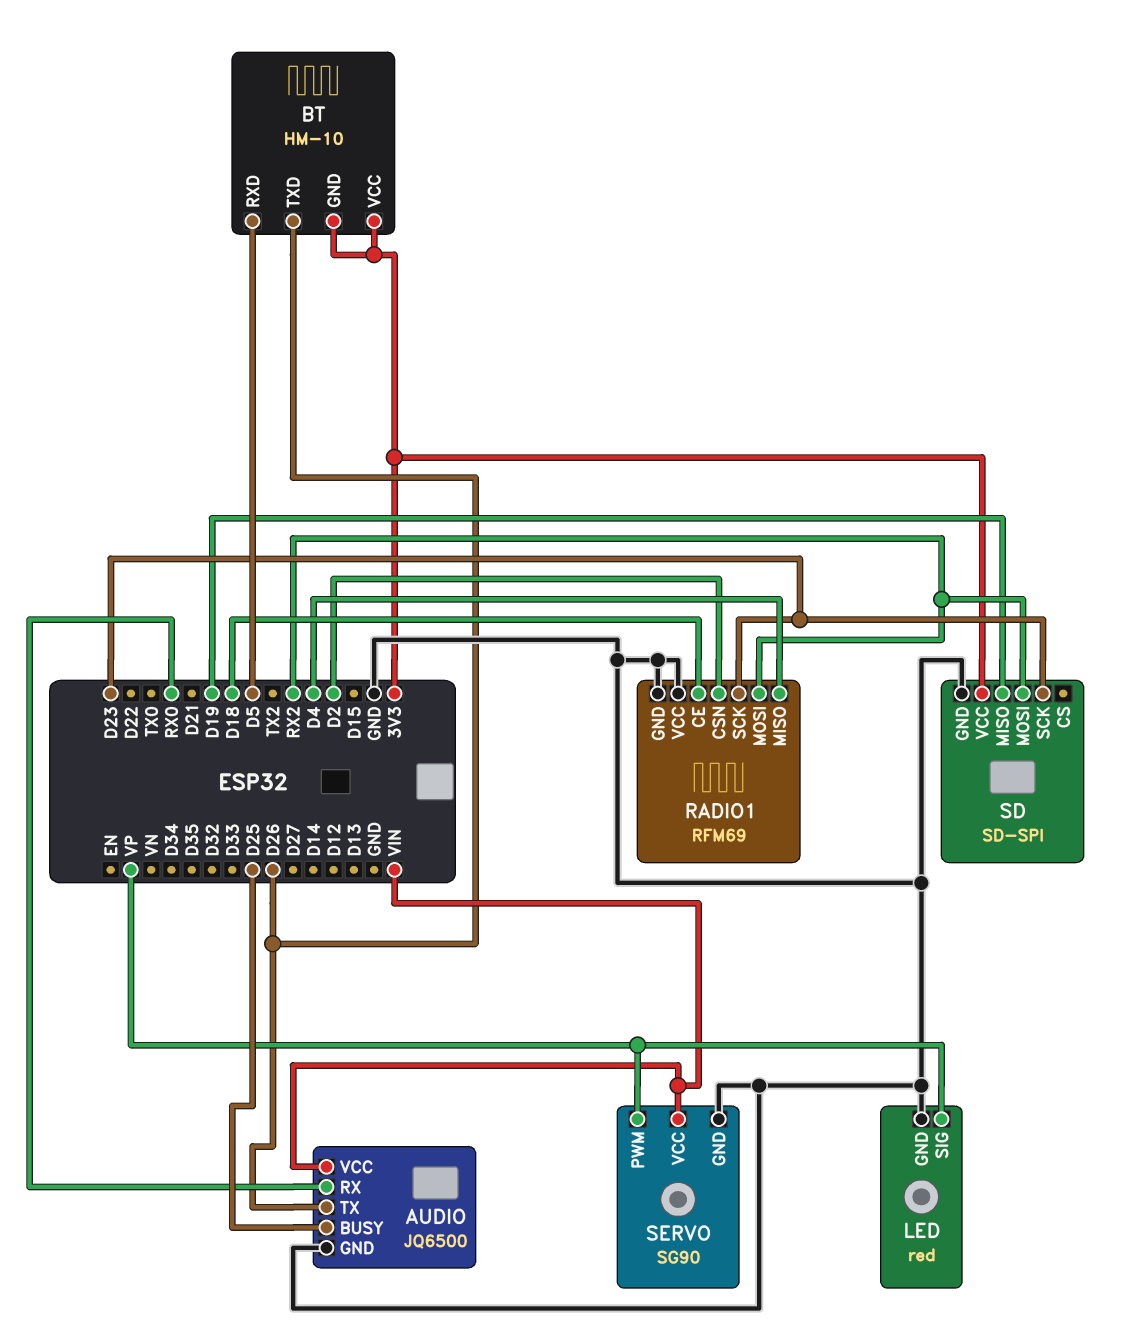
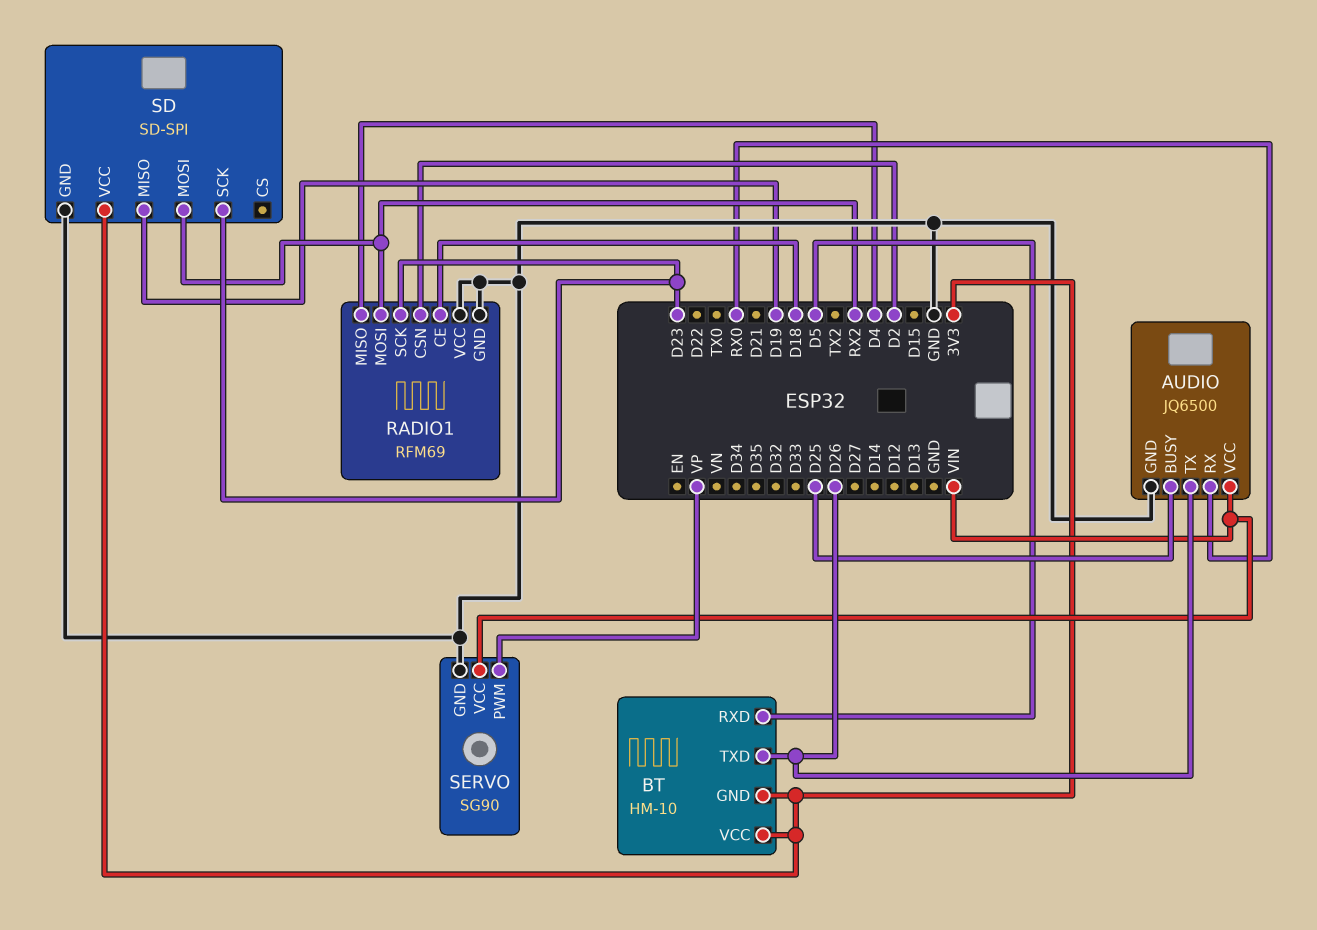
LED: red -> none
LED pin GND: GND -> none
LED pin SIG: VP -> none

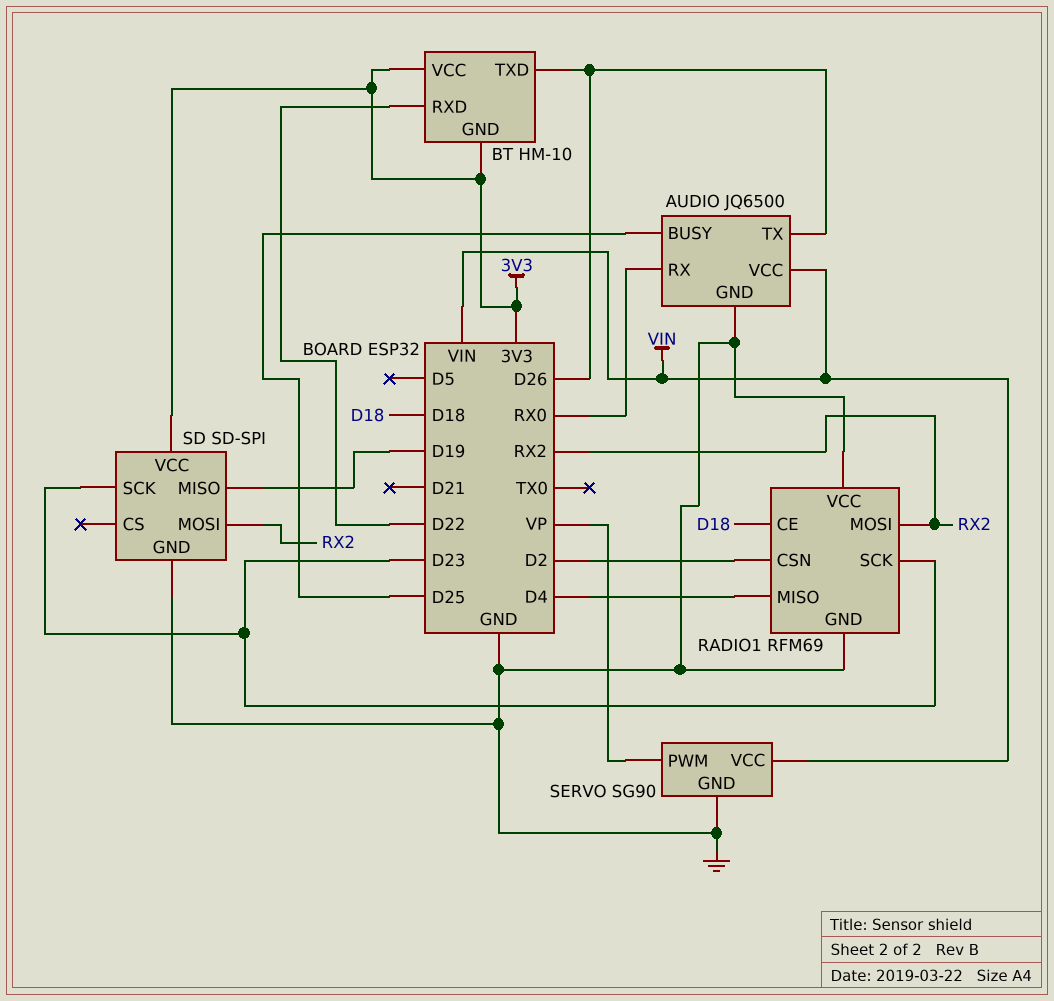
BT pin RXD: D5 -> D22

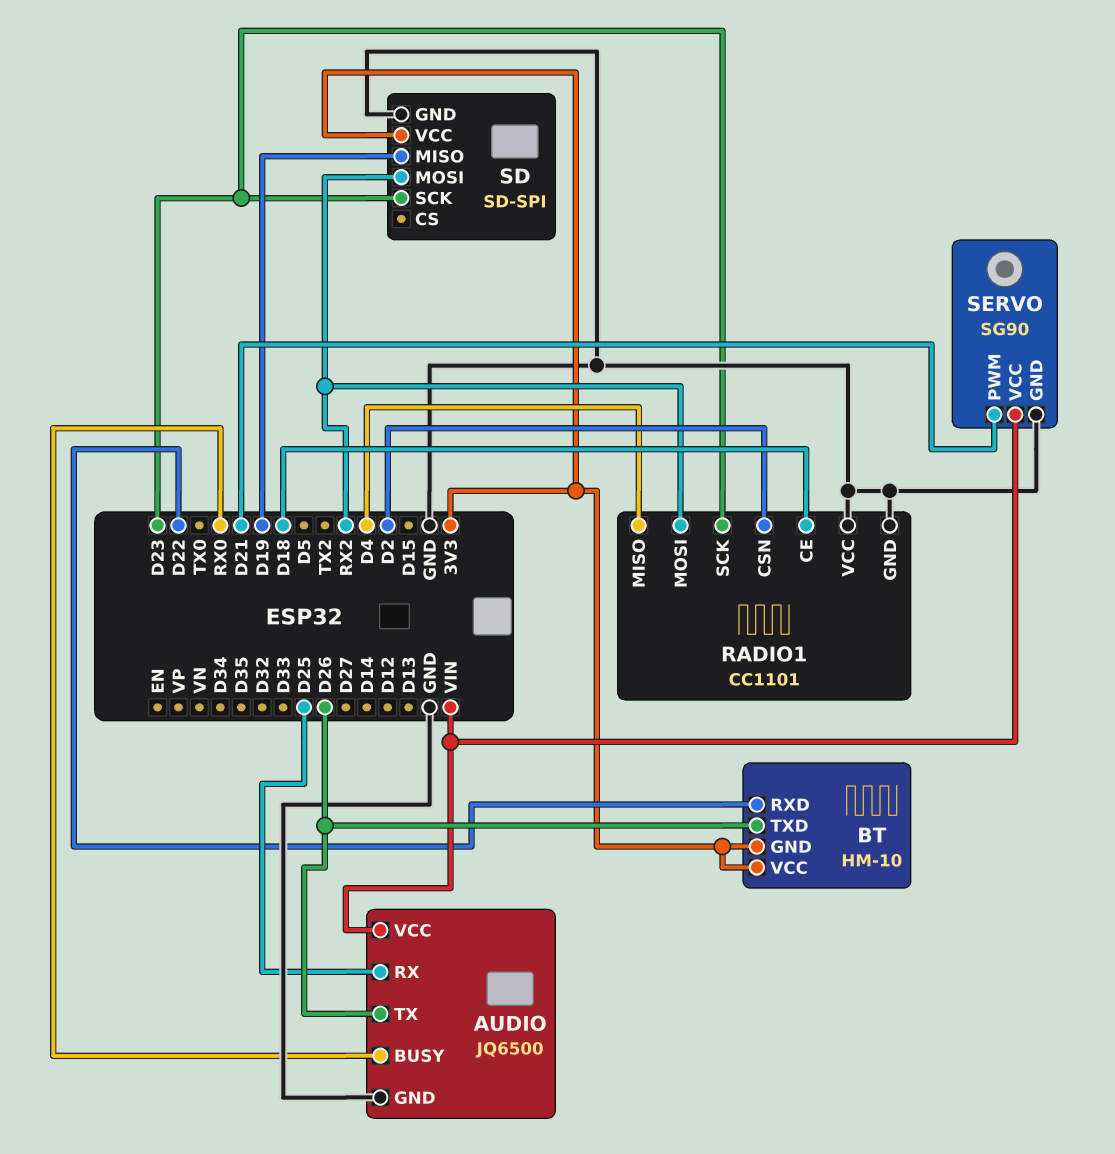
AUDIO pin BUSY: D25 -> RX0
AUDIO pin RX: RX0 -> D25
RADIO1: RFM69 -> CC1101
SERVO pin PWM: VP -> D21

